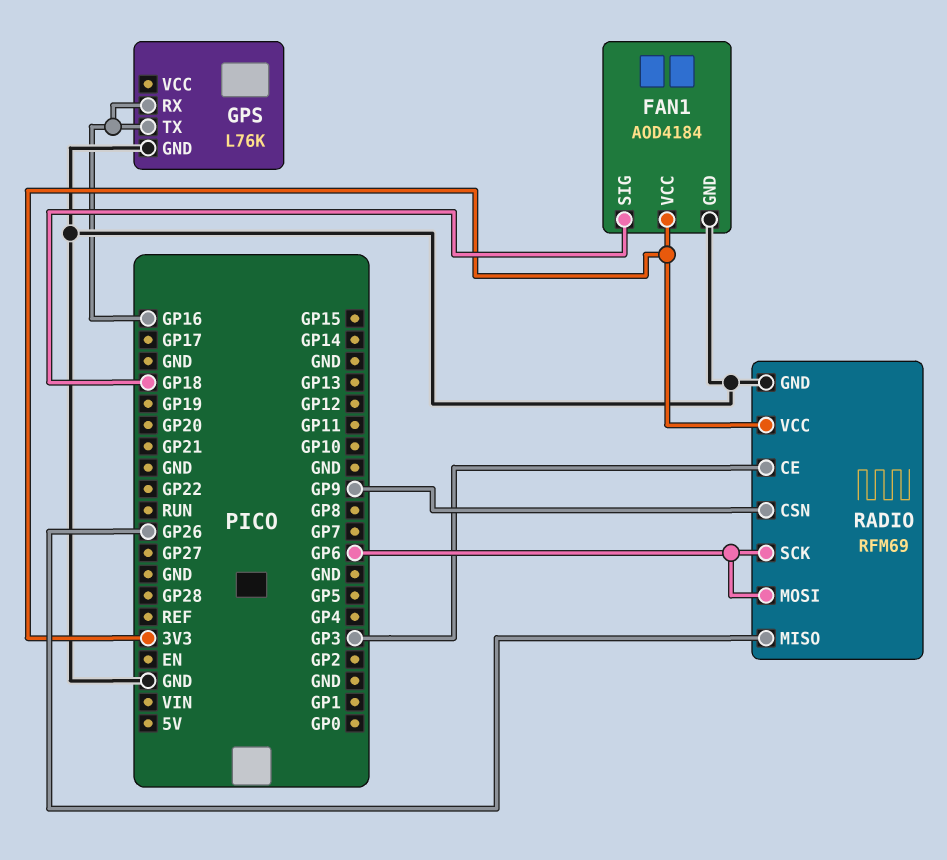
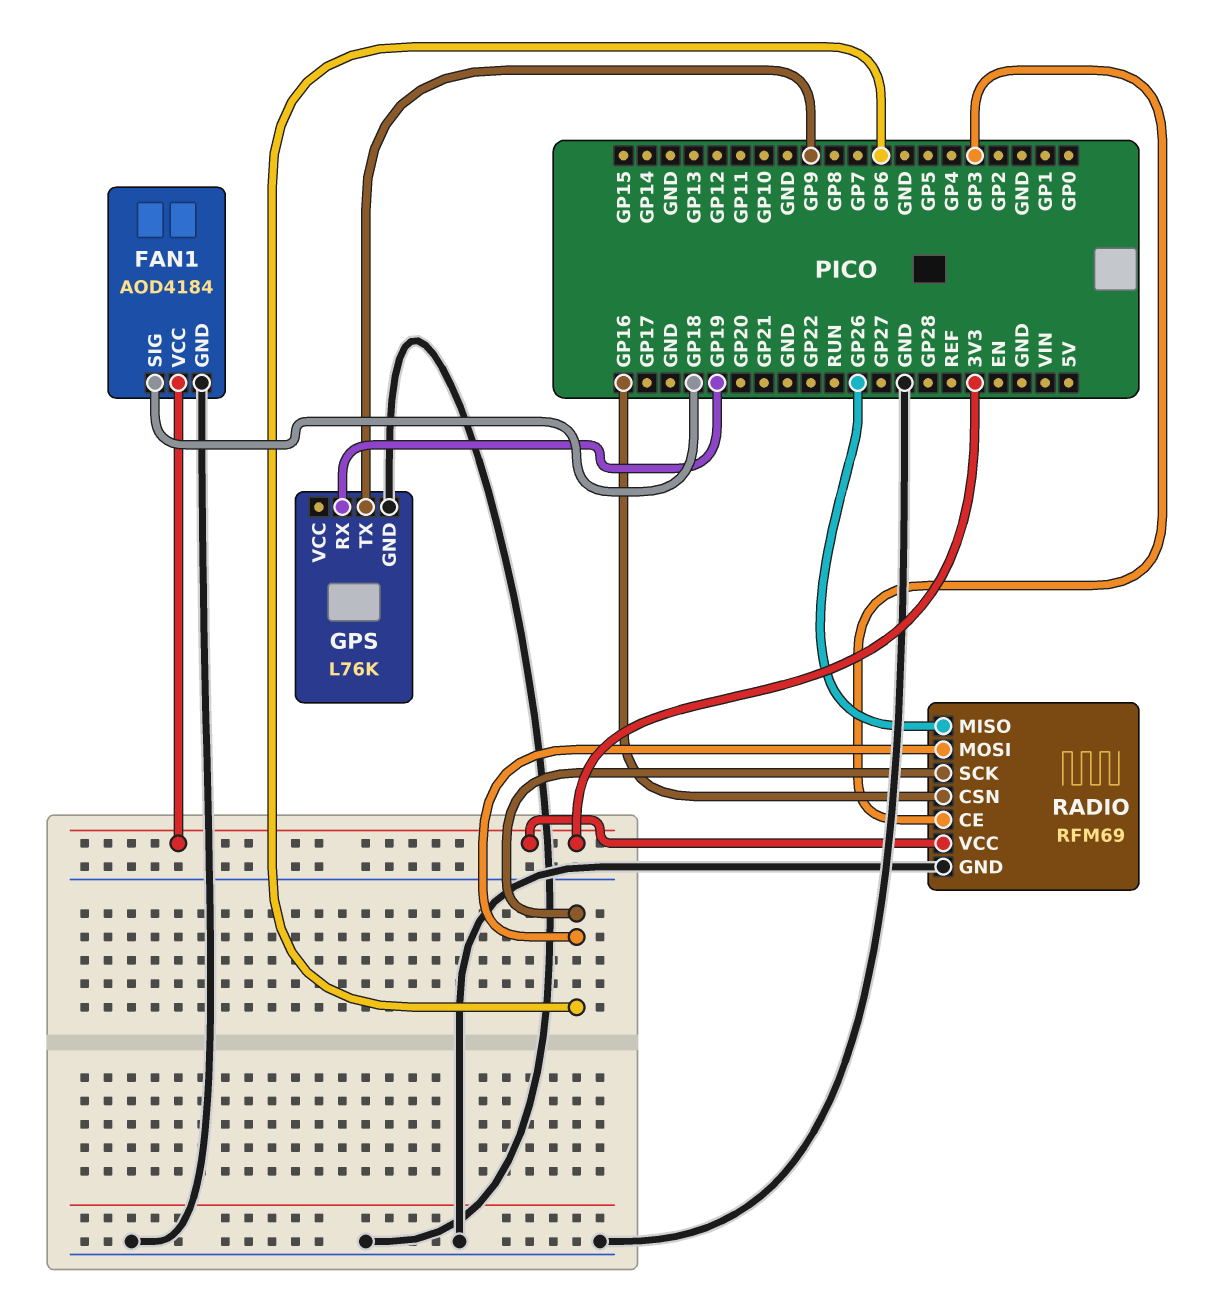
GPS pin RX: GP16 -> GP19
GPS pin TX: GP16 -> GP9
RADIO pin CSN: GP9 -> GP16

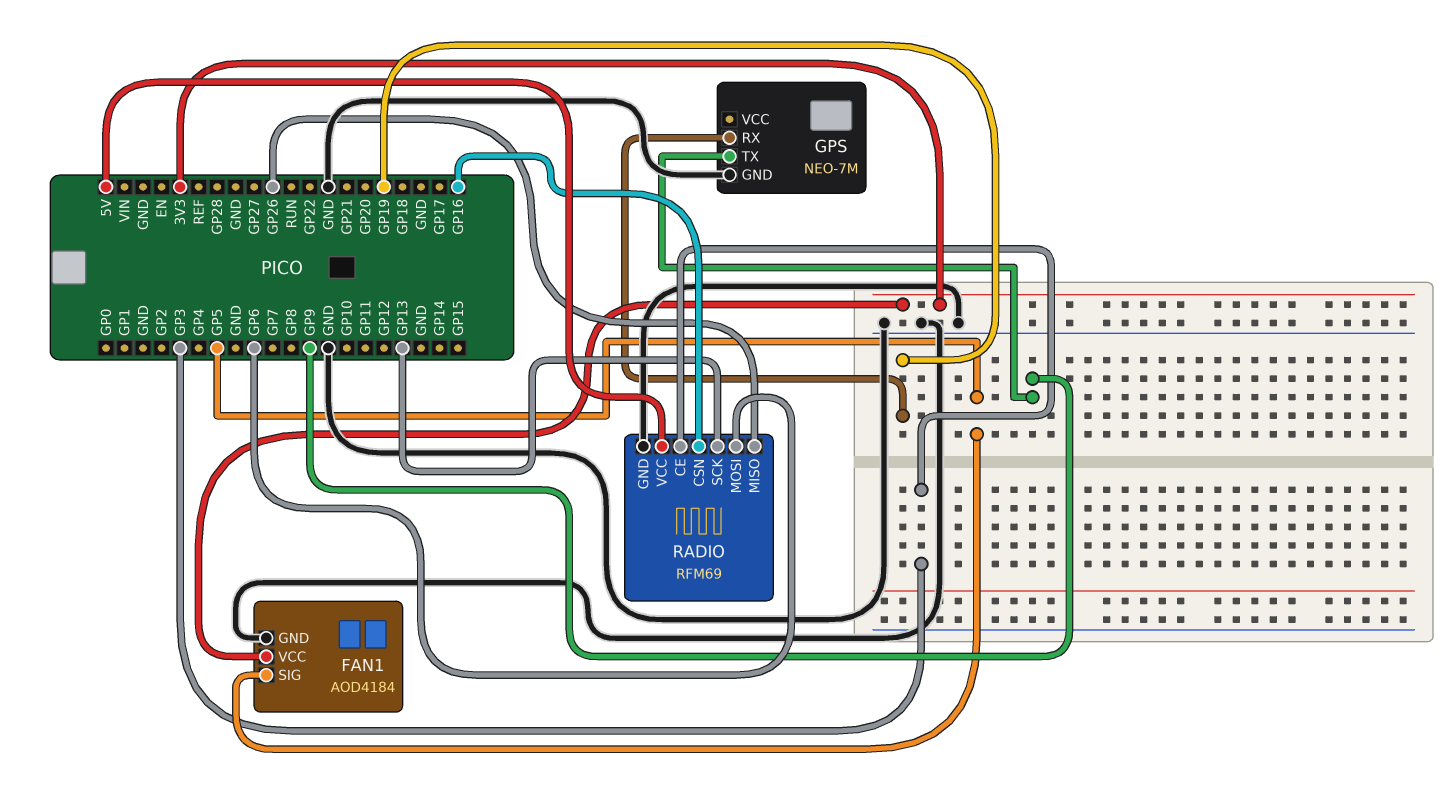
FAN1 pin SIG: GP18 -> GP5
GPS: L76K -> NEO-7M
RADIO pin SCK: GP6 -> GP13
RADIO pin VCC: 3V3 -> 5V

